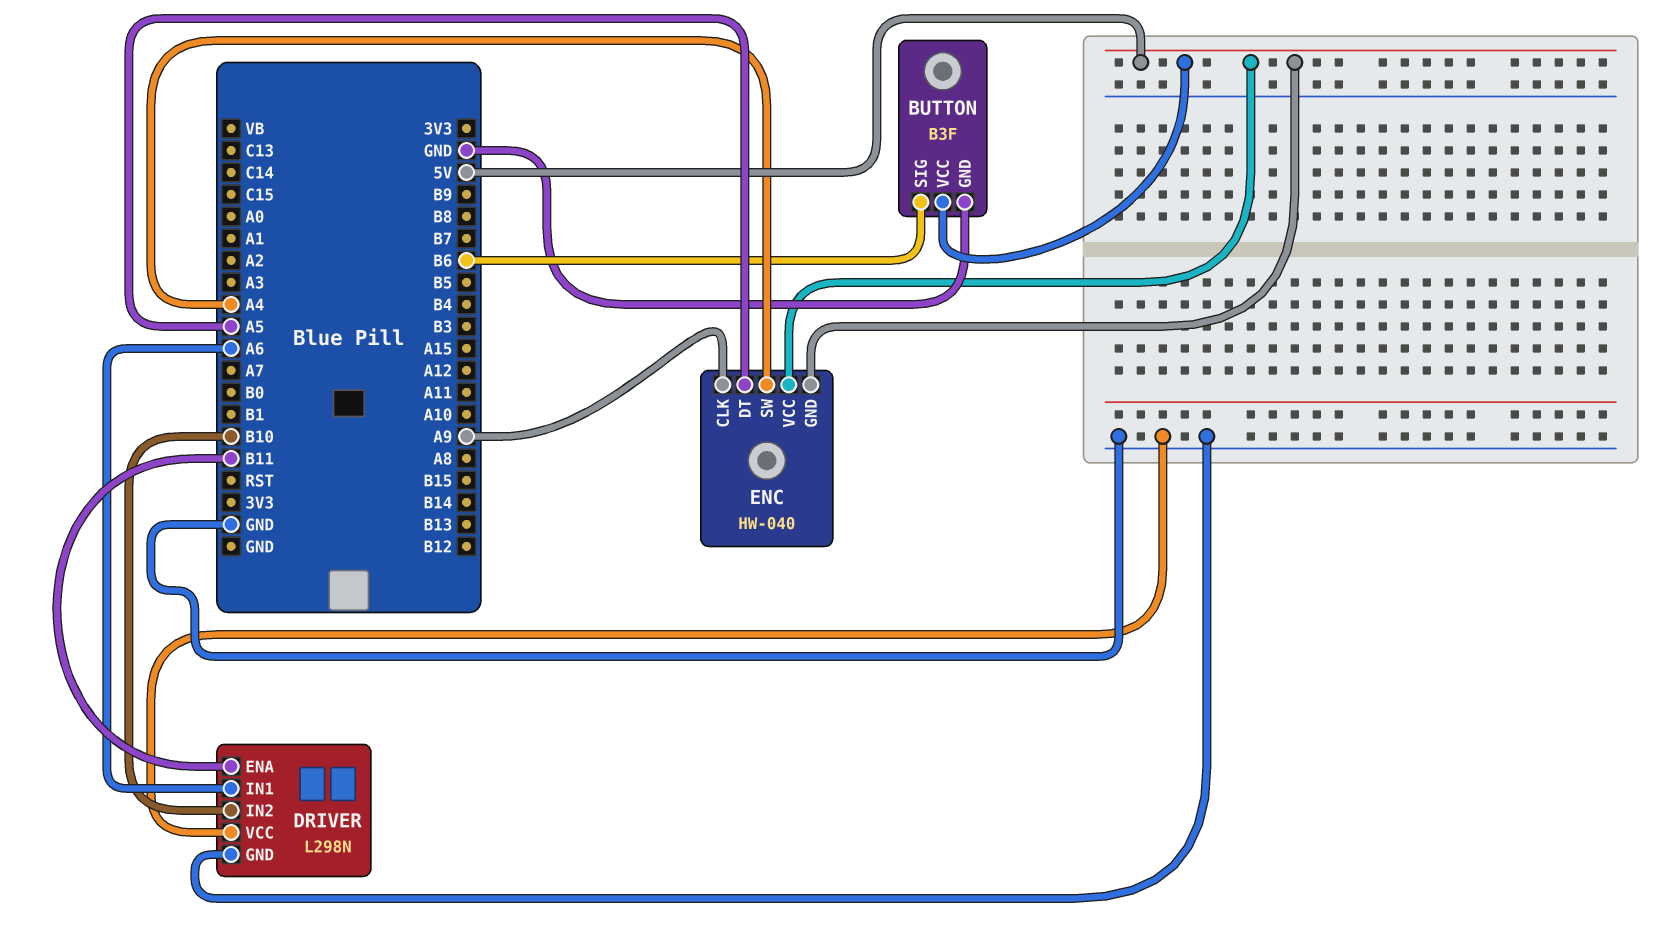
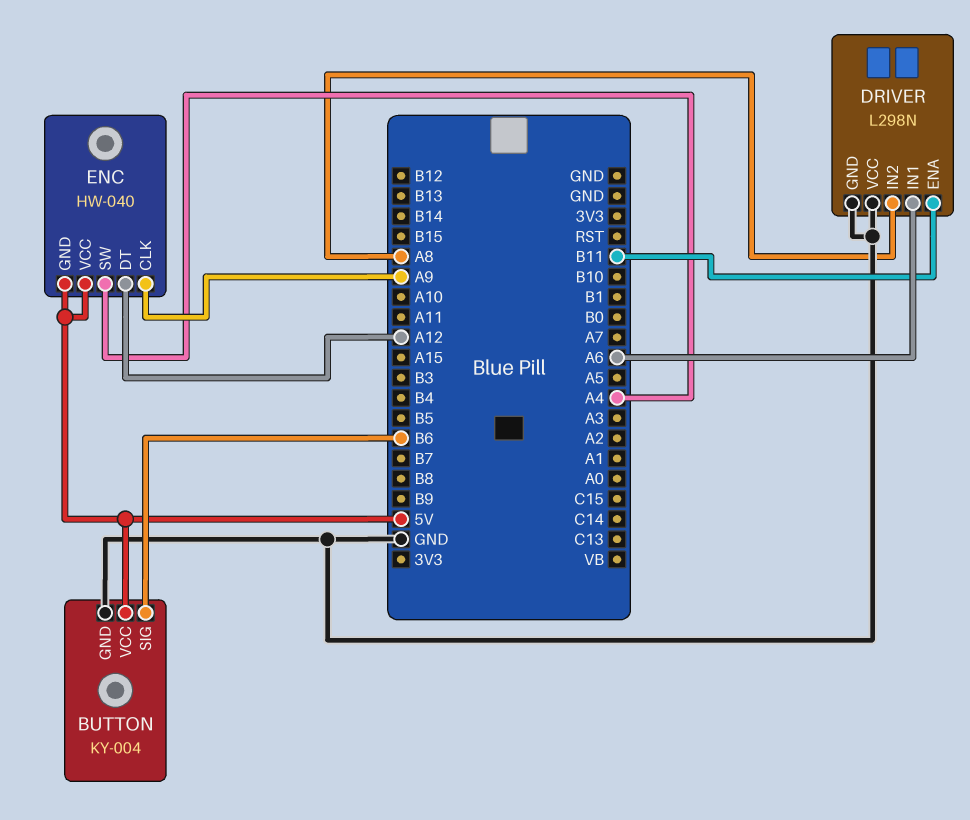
BUTTON: B3F -> KY-004
DRIVER pin IN2: B10 -> A8
ENC pin DT: A5 -> A12

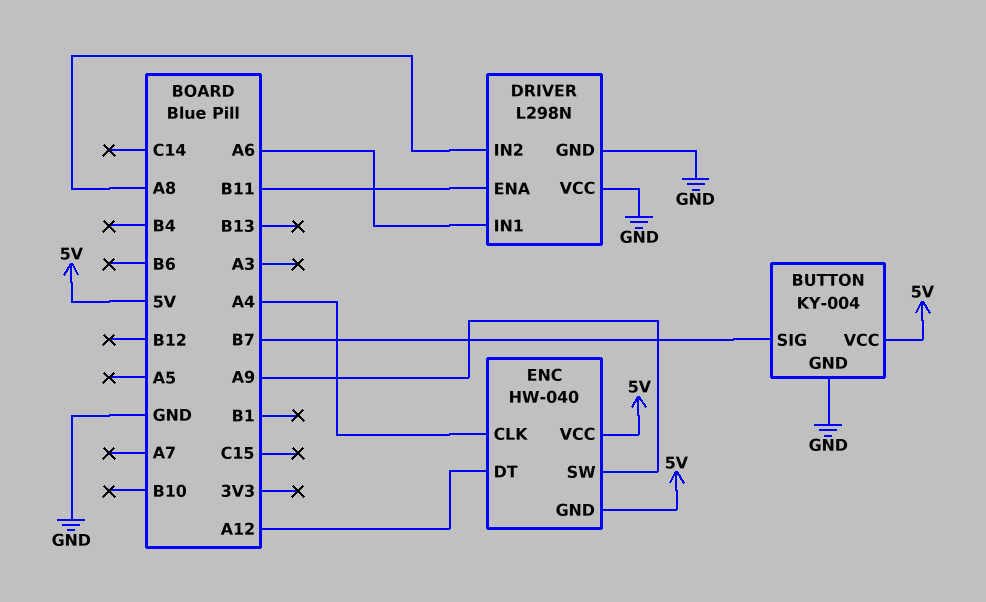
BUTTON pin SIG: B6 -> B7
ENC pin CLK: A9 -> A4
ENC pin SW: A4 -> A9

